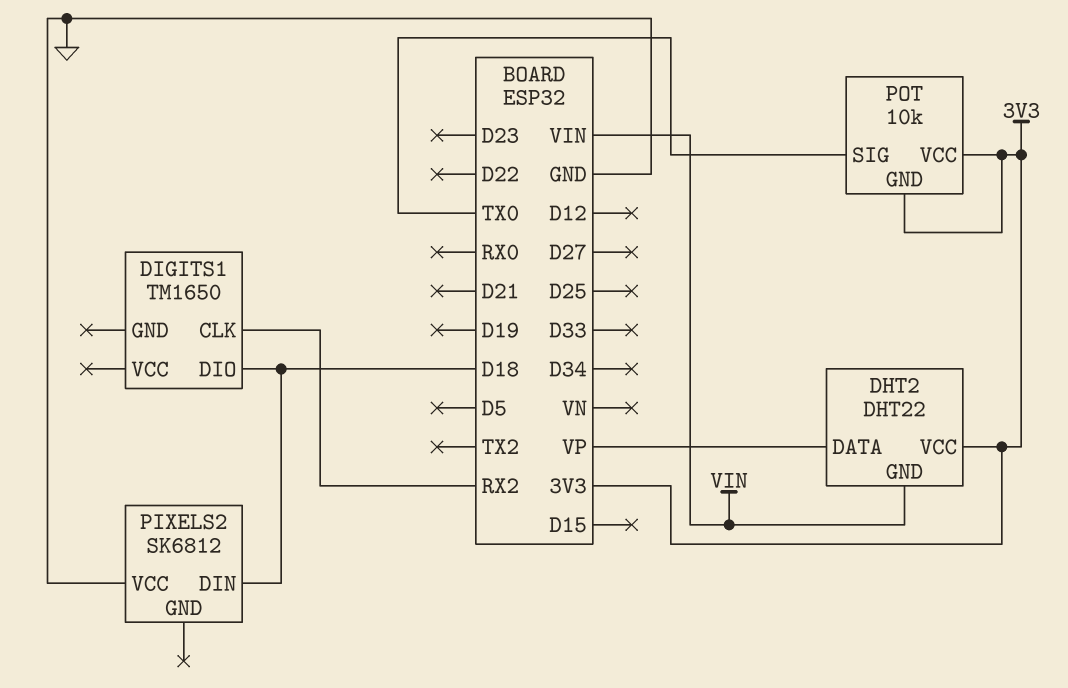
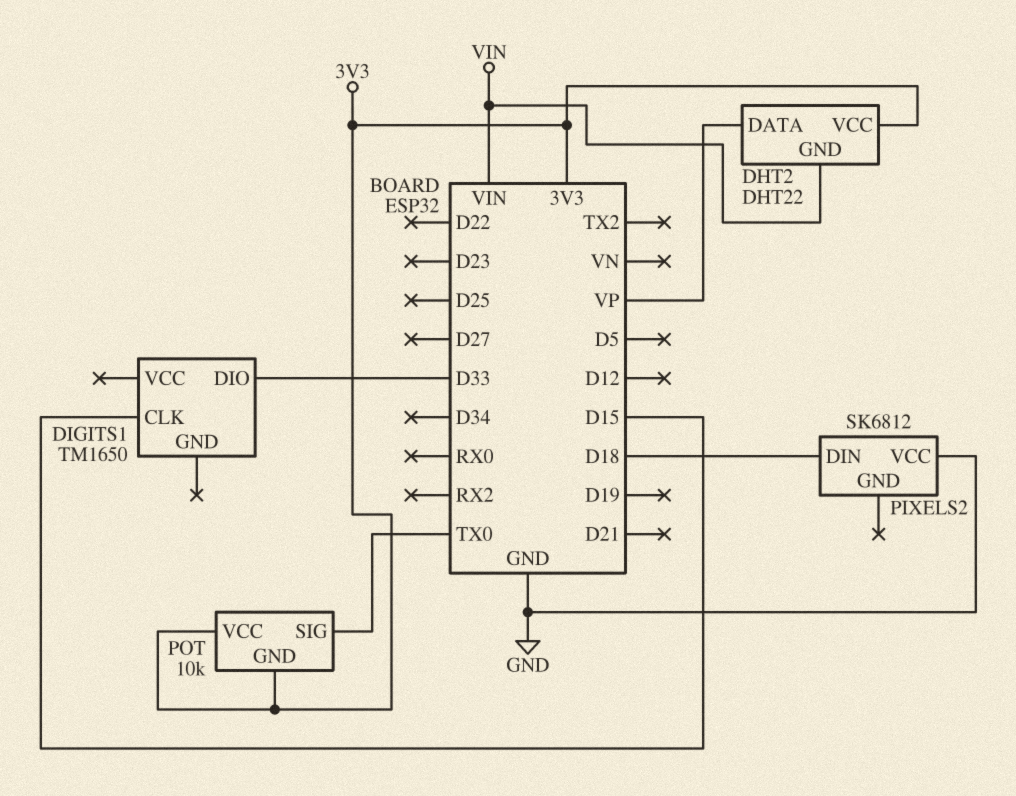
DIGITS1 pin CLK: RX2 -> D15
DIGITS1 pin DIO: D18 -> D33

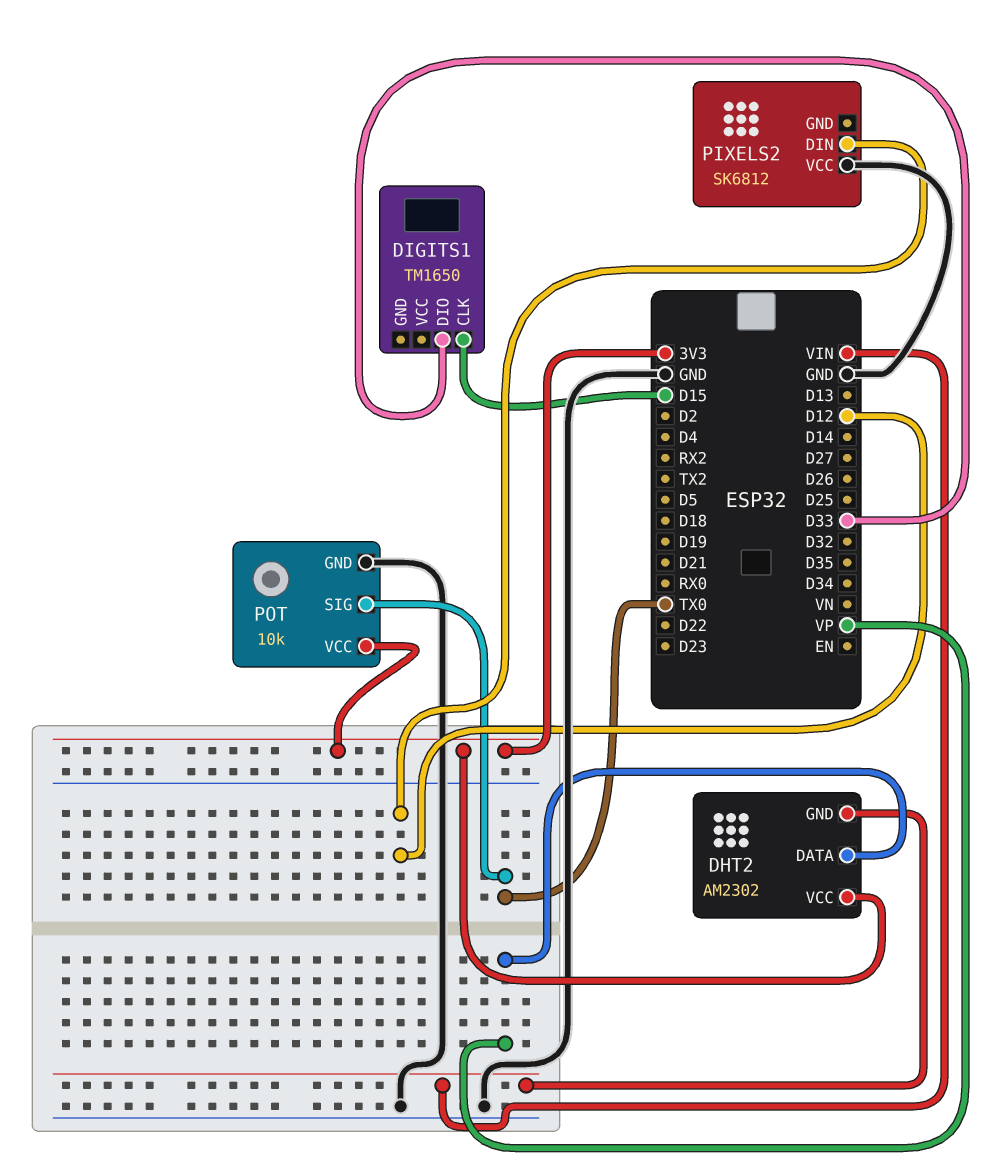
DHT2: DHT22 -> AM2302
PIXELS2 pin DIN: D18 -> D12
POT pin GND: 3V3 -> GND

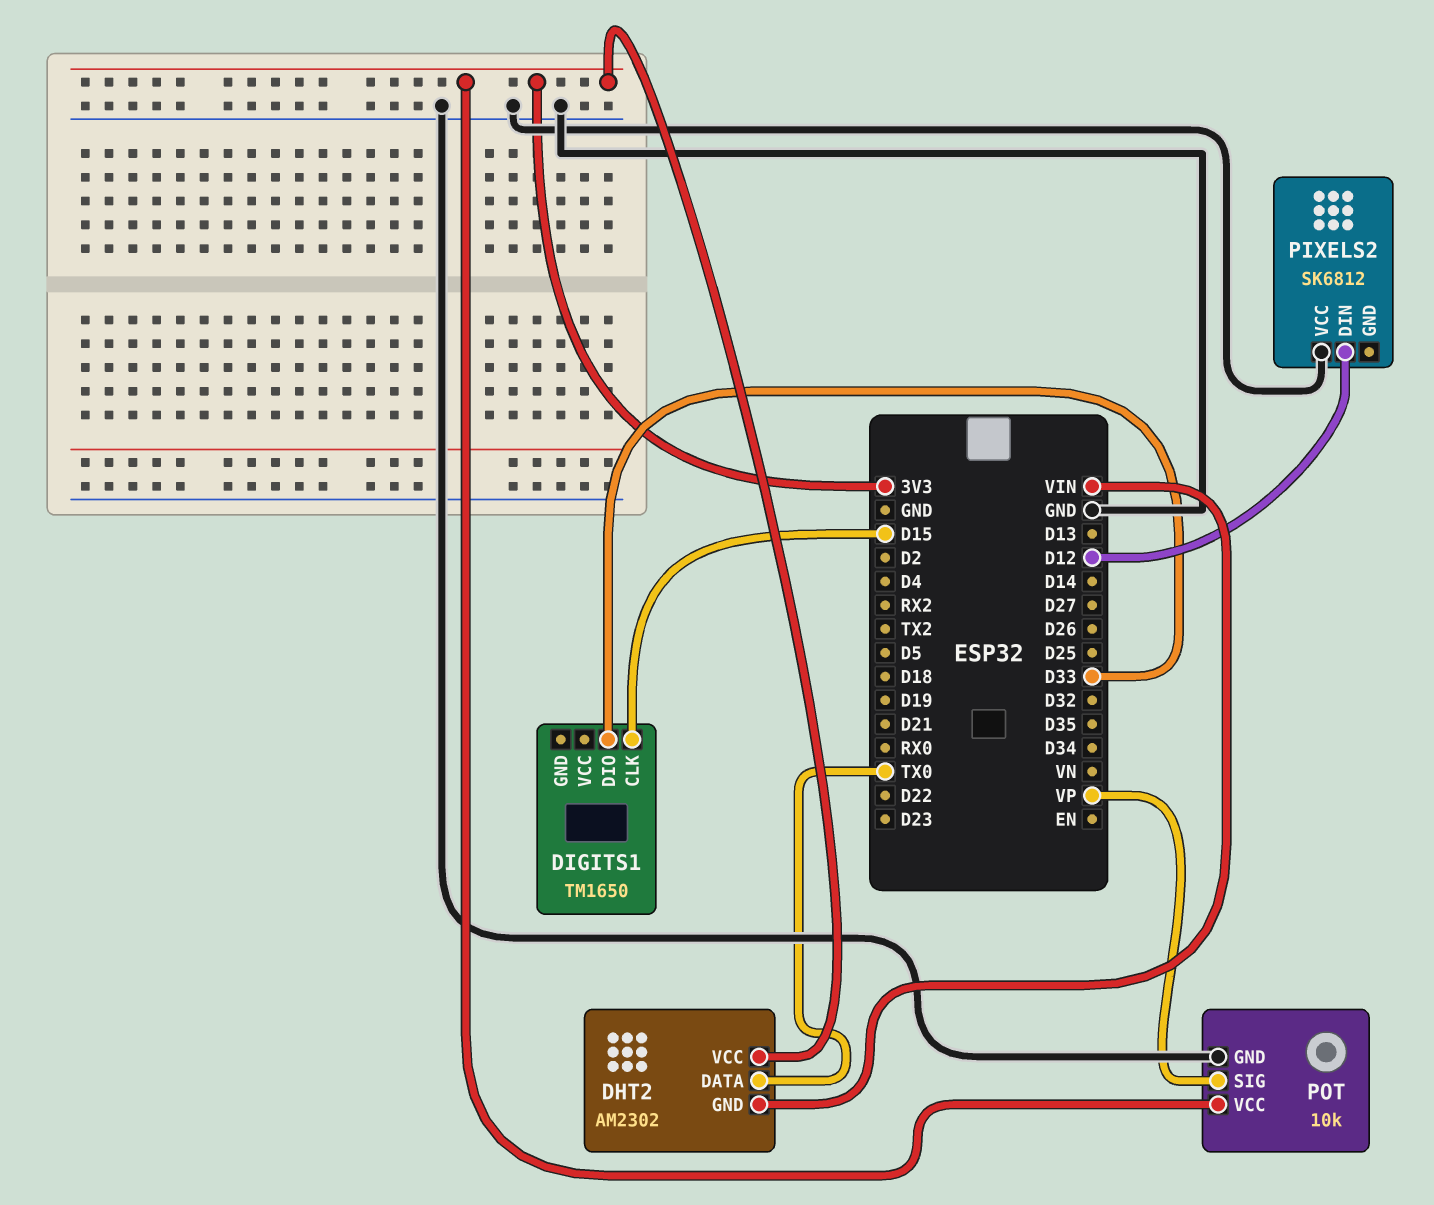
DHT2 pin DATA: VP -> TX0
POT pin SIG: TX0 -> VP

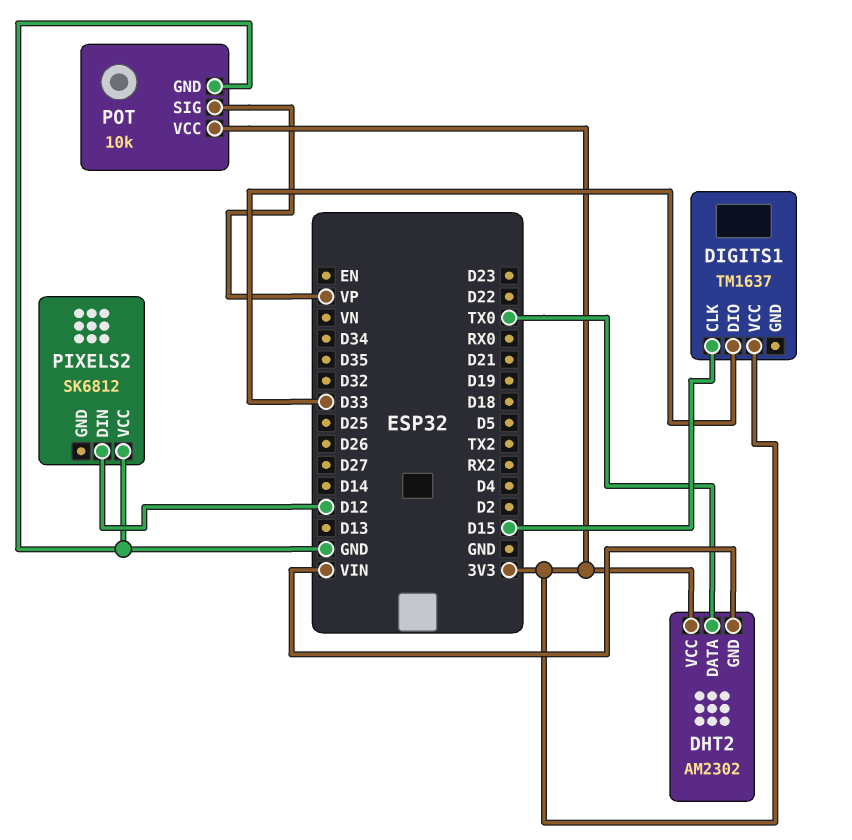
DIGITS1: TM1650 -> TM1637
DIGITS1 pin VCC: none -> 3V3

